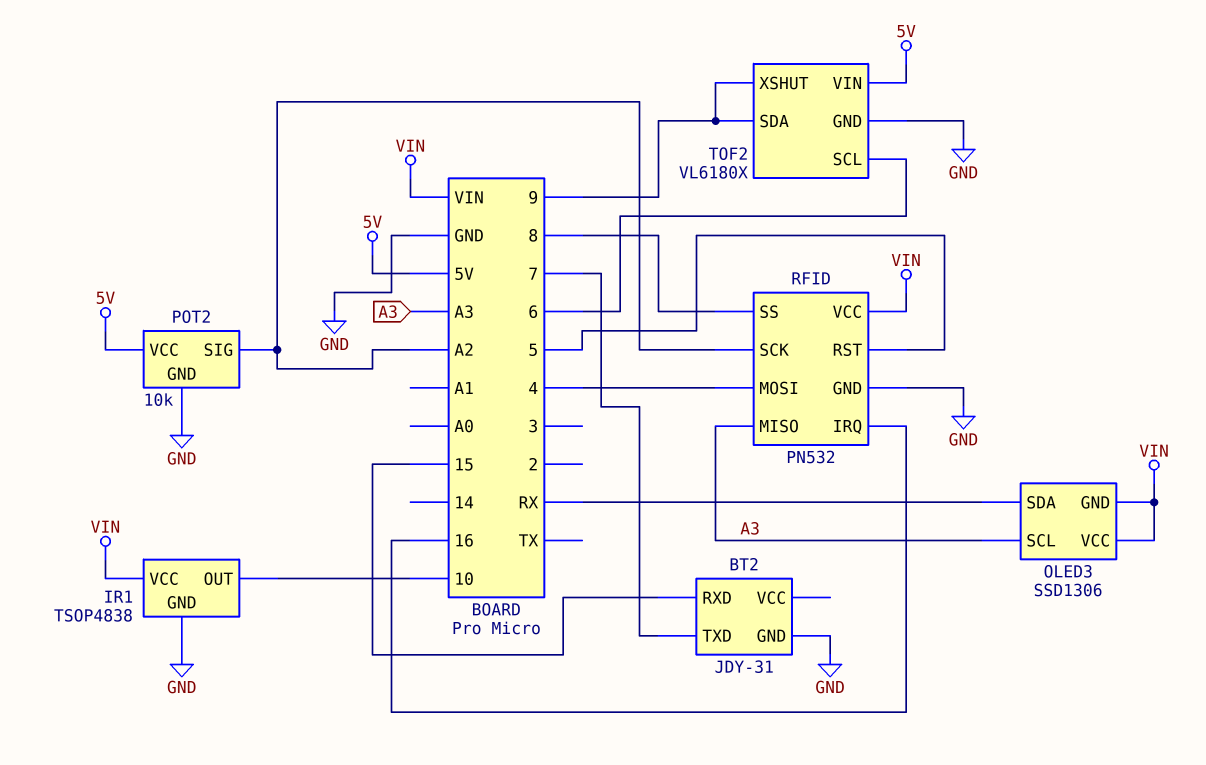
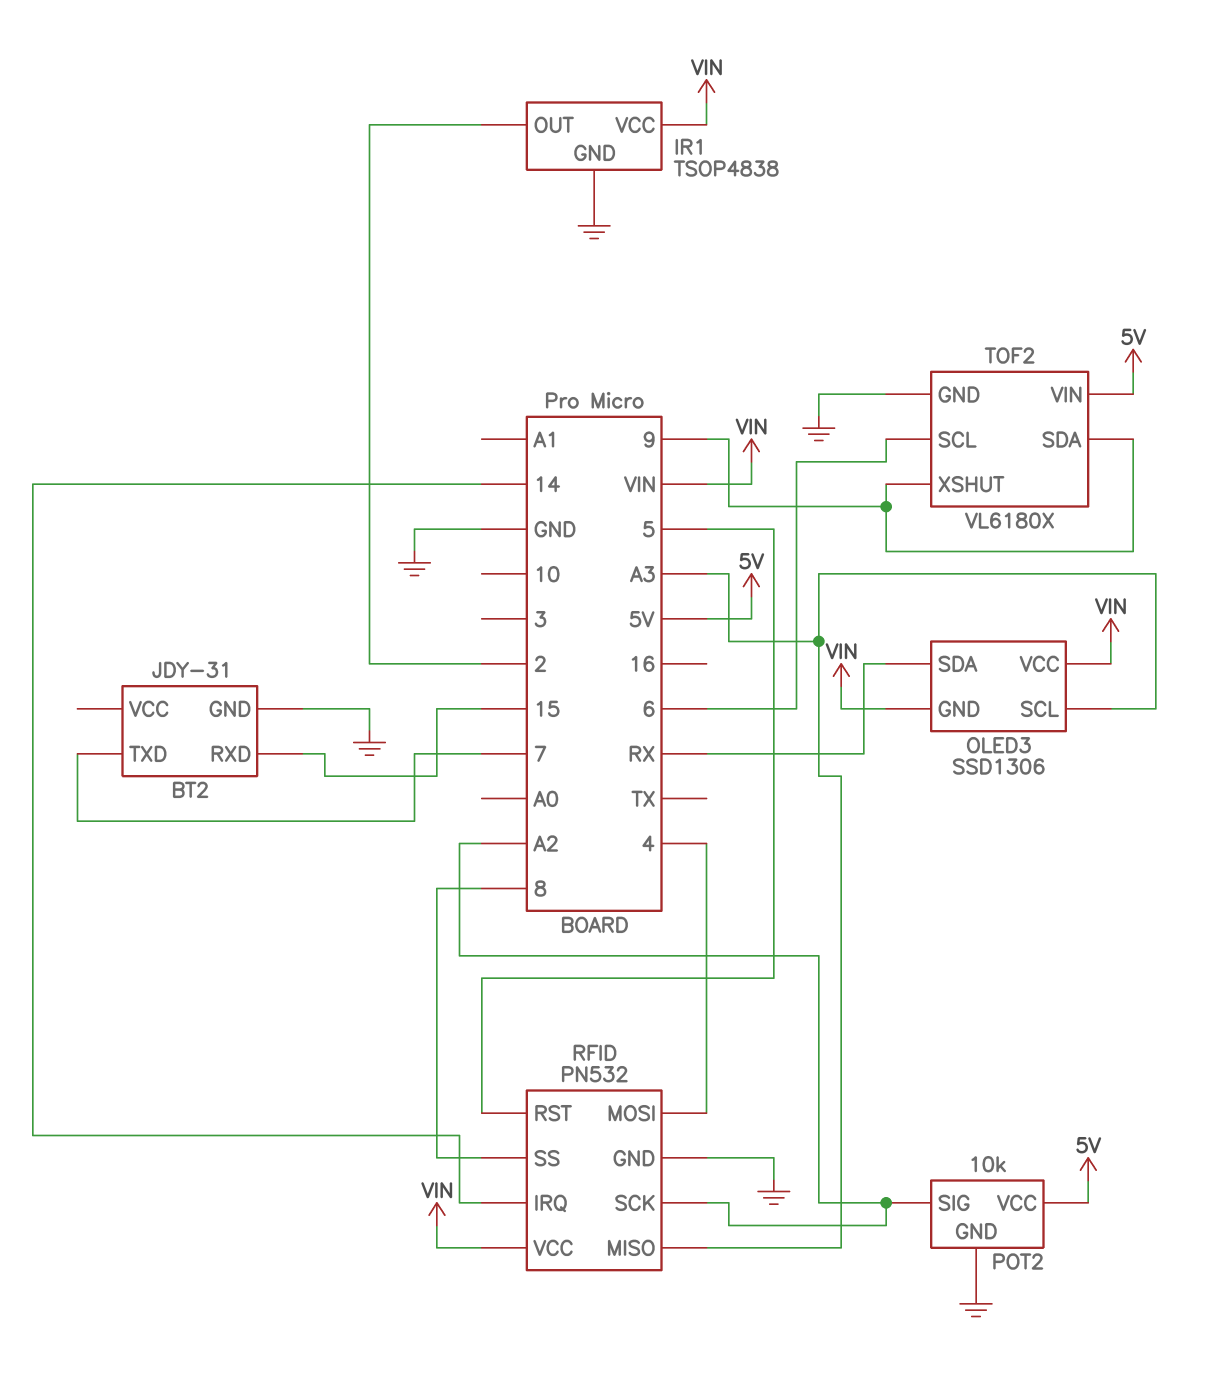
IR1 pin OUT: 10 -> 2
RFID pin IRQ: 16 -> 14

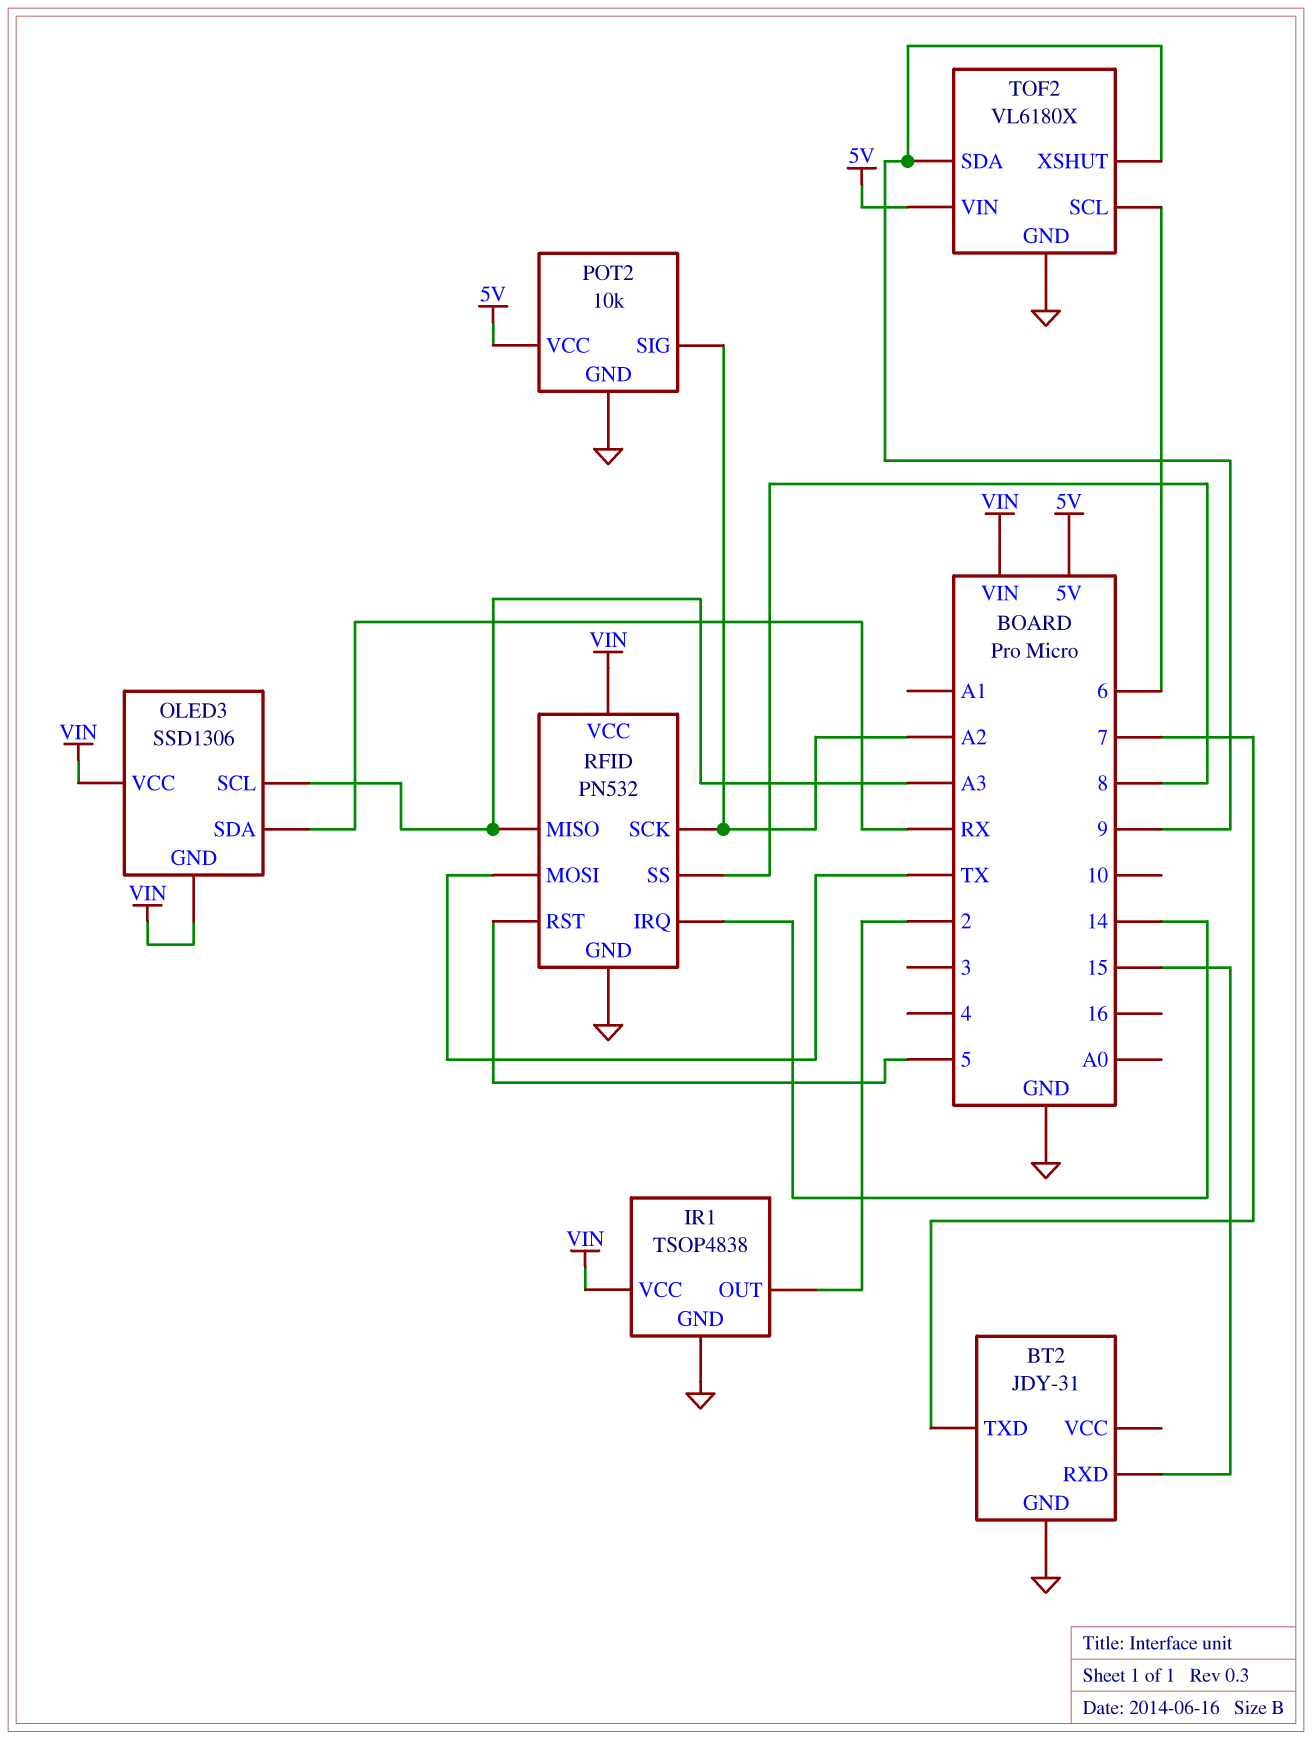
RFID pin MOSI: 4 -> TX

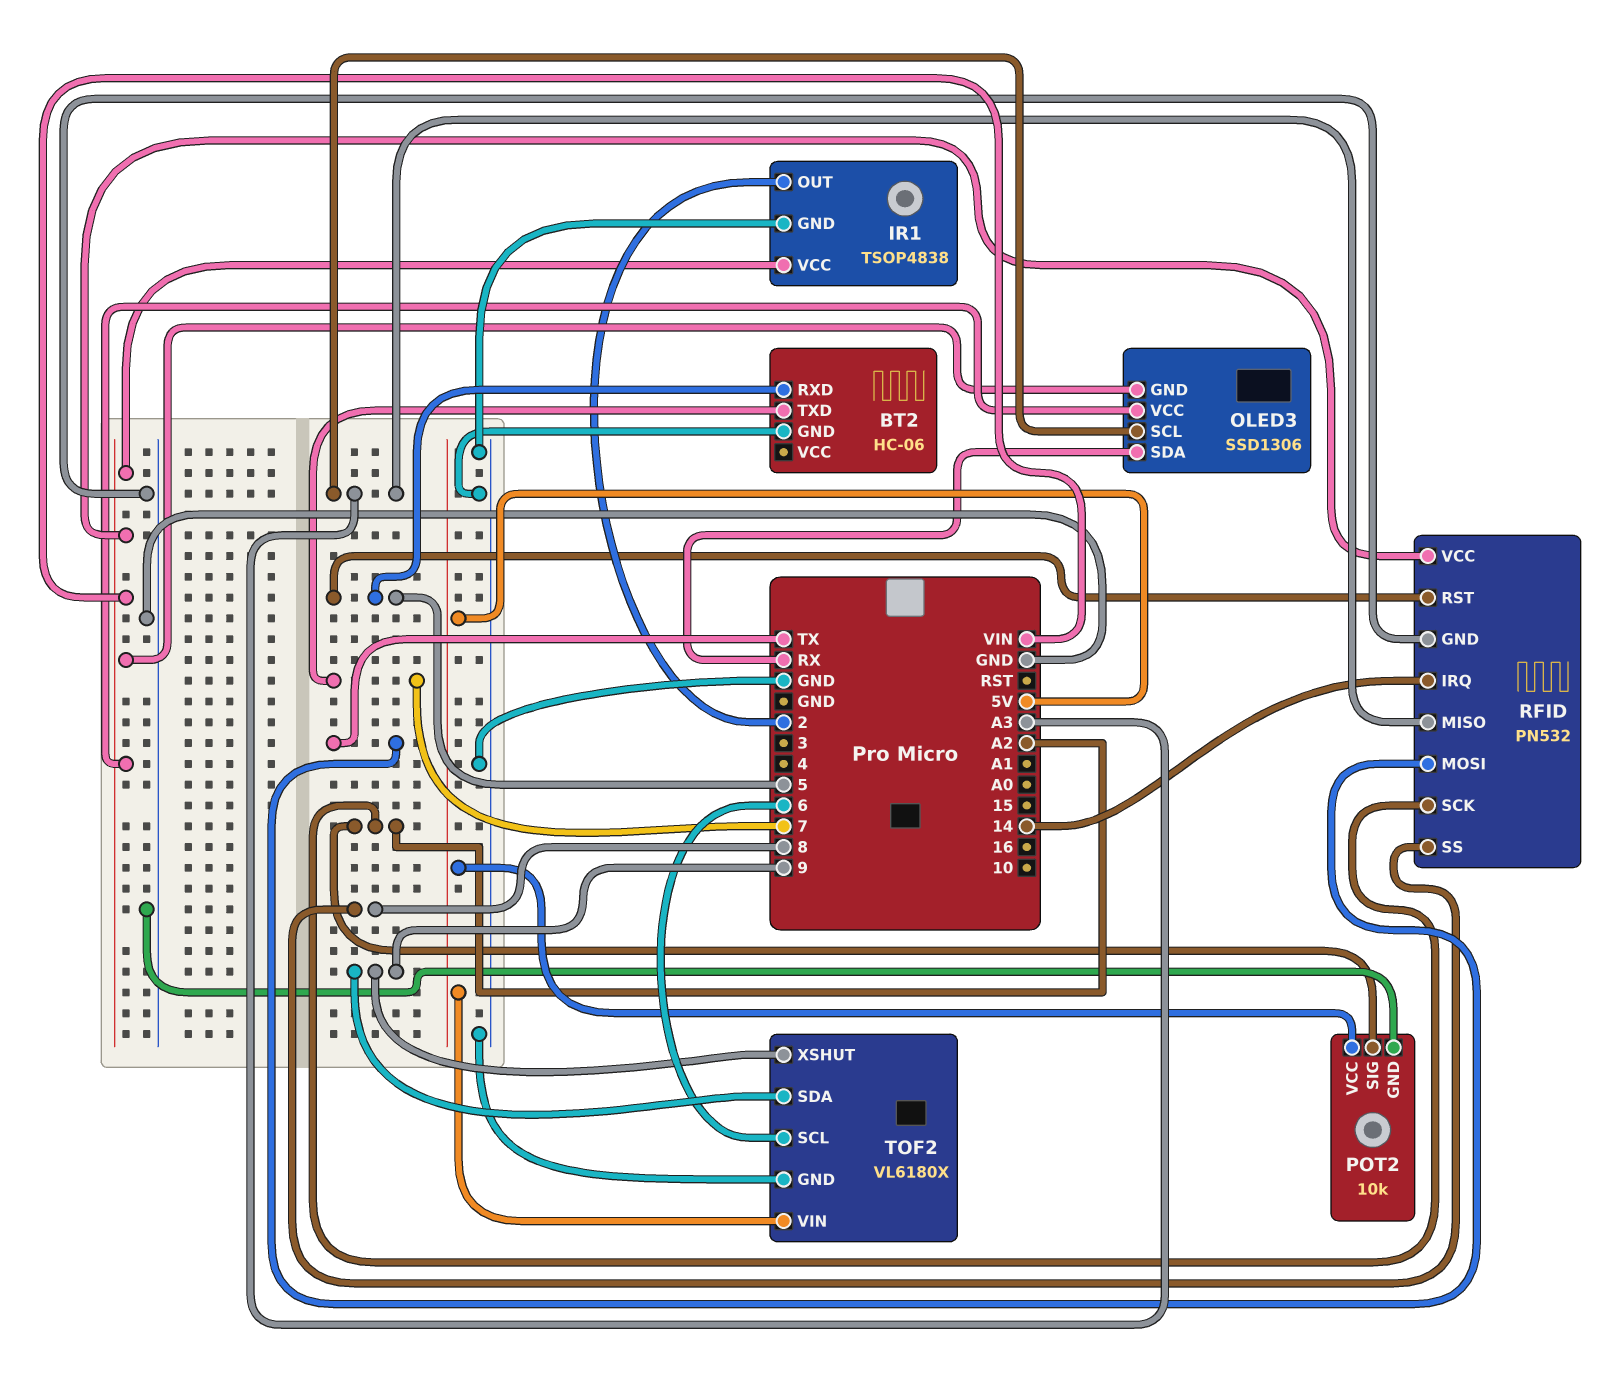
BT2: JDY-31 -> HC-06
BT2 pin RXD: 15 -> 5

